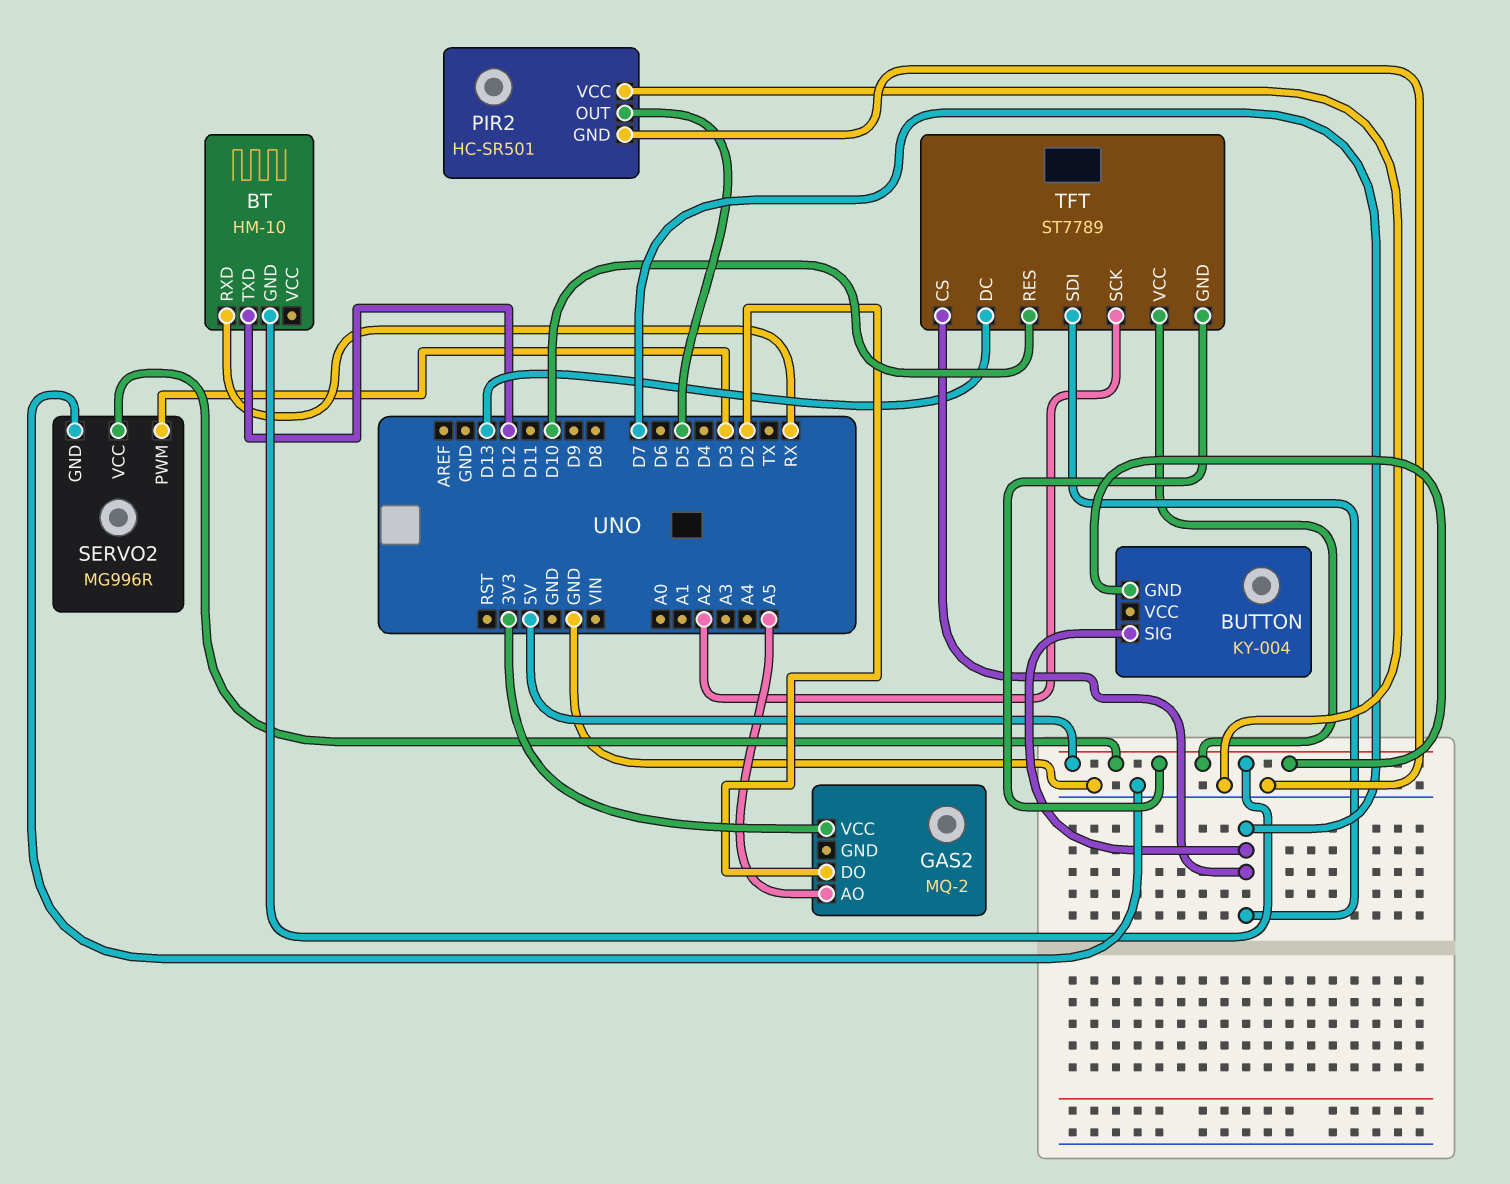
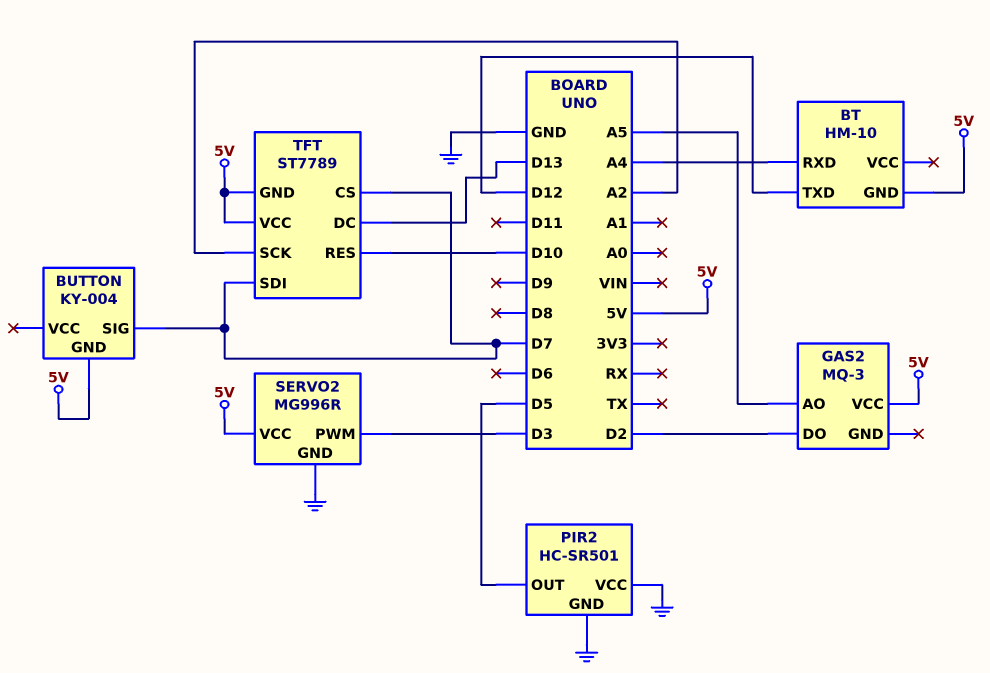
BT pin RXD: RX -> A4
GAS2: MQ-2 -> MQ-3
GAS2 pin VCC: 3V3 -> 5V

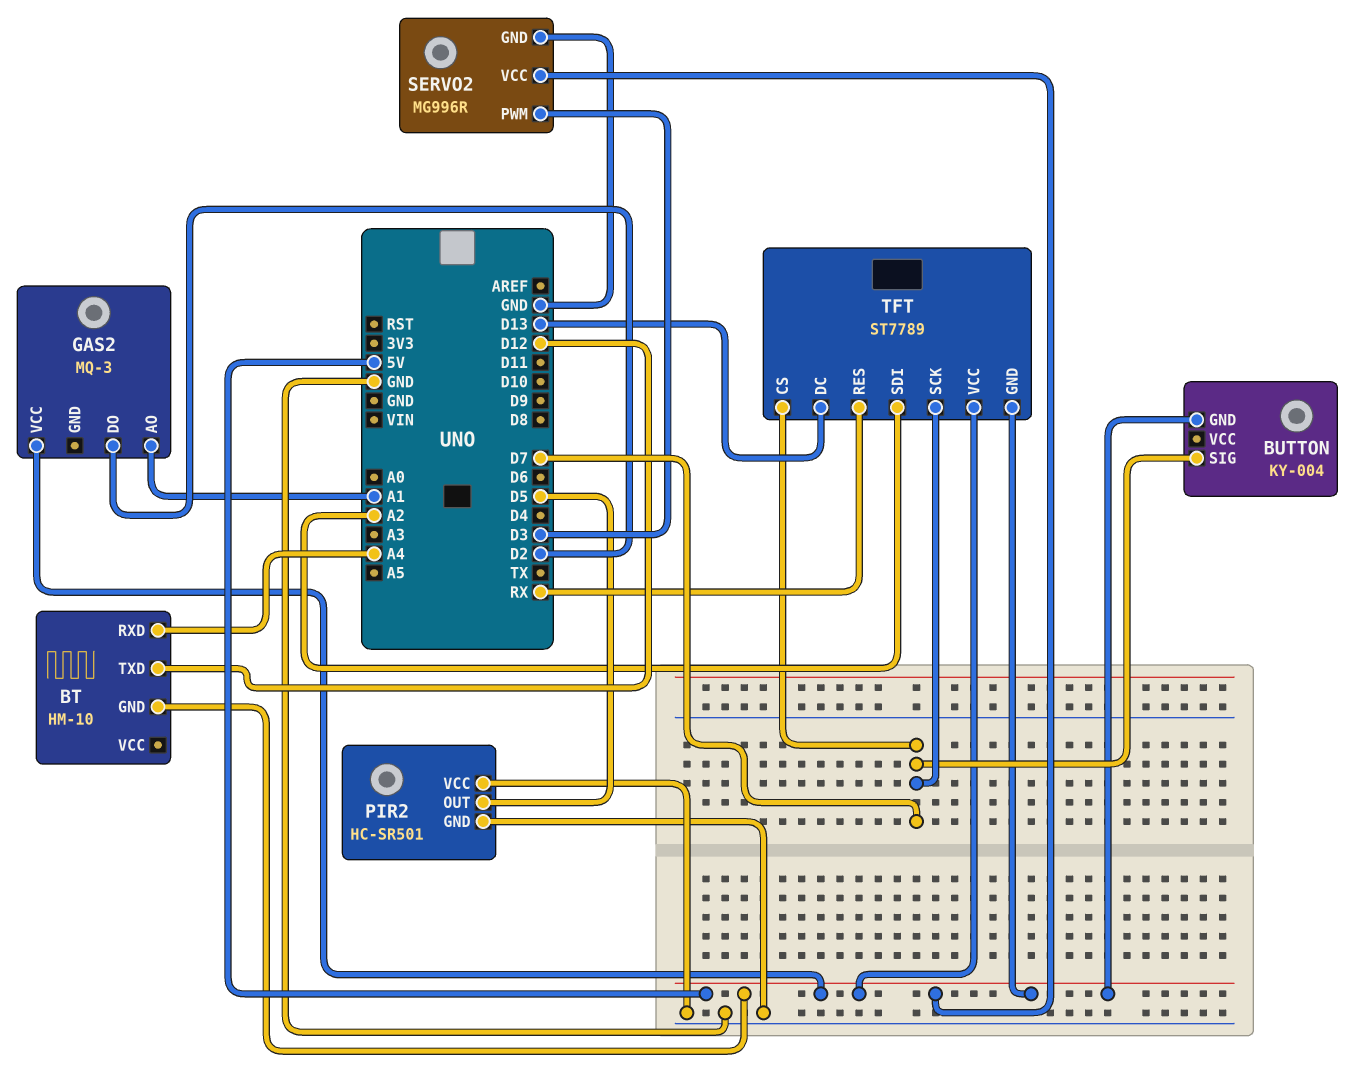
GAS2 pin AO: A5 -> A1
TFT pin RES: D10 -> RX
TFT pin SCK: A2 -> D7
TFT pin SDI: D7 -> A2

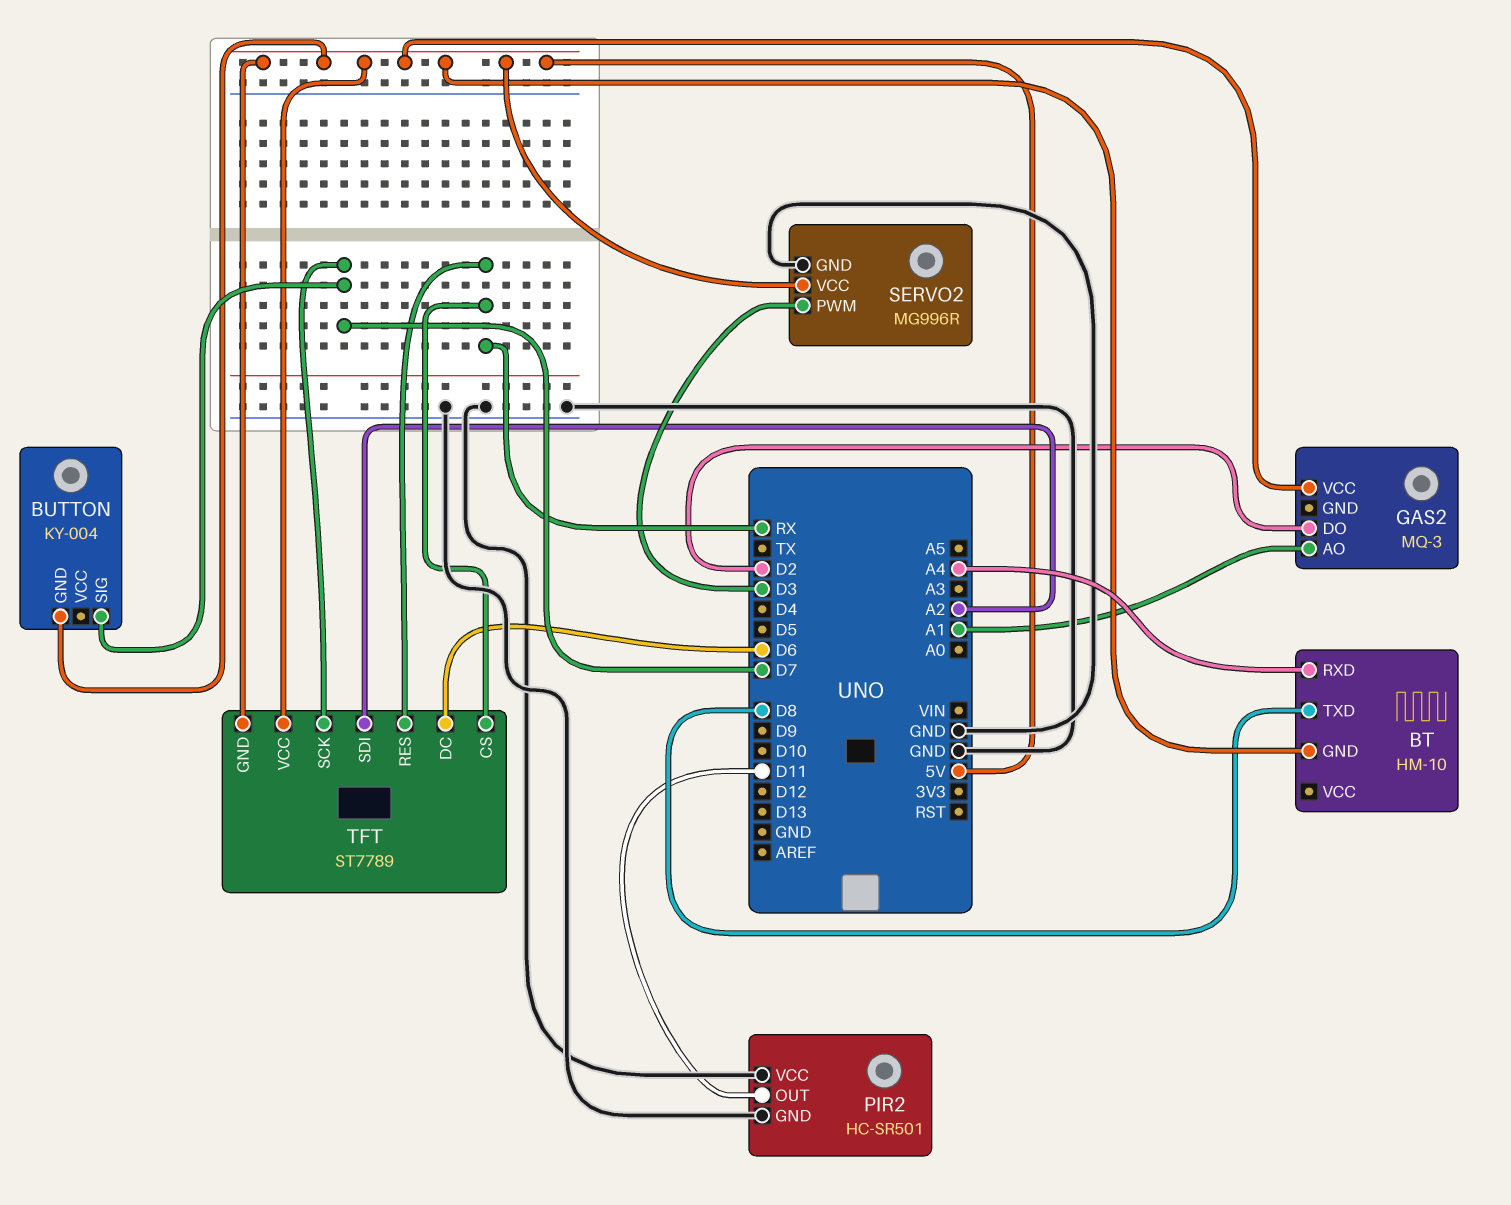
BT pin TXD: D12 -> D8
PIR2 pin OUT: D5 -> D11
TFT pin CS: D7 -> RX
TFT pin DC: D13 -> D6

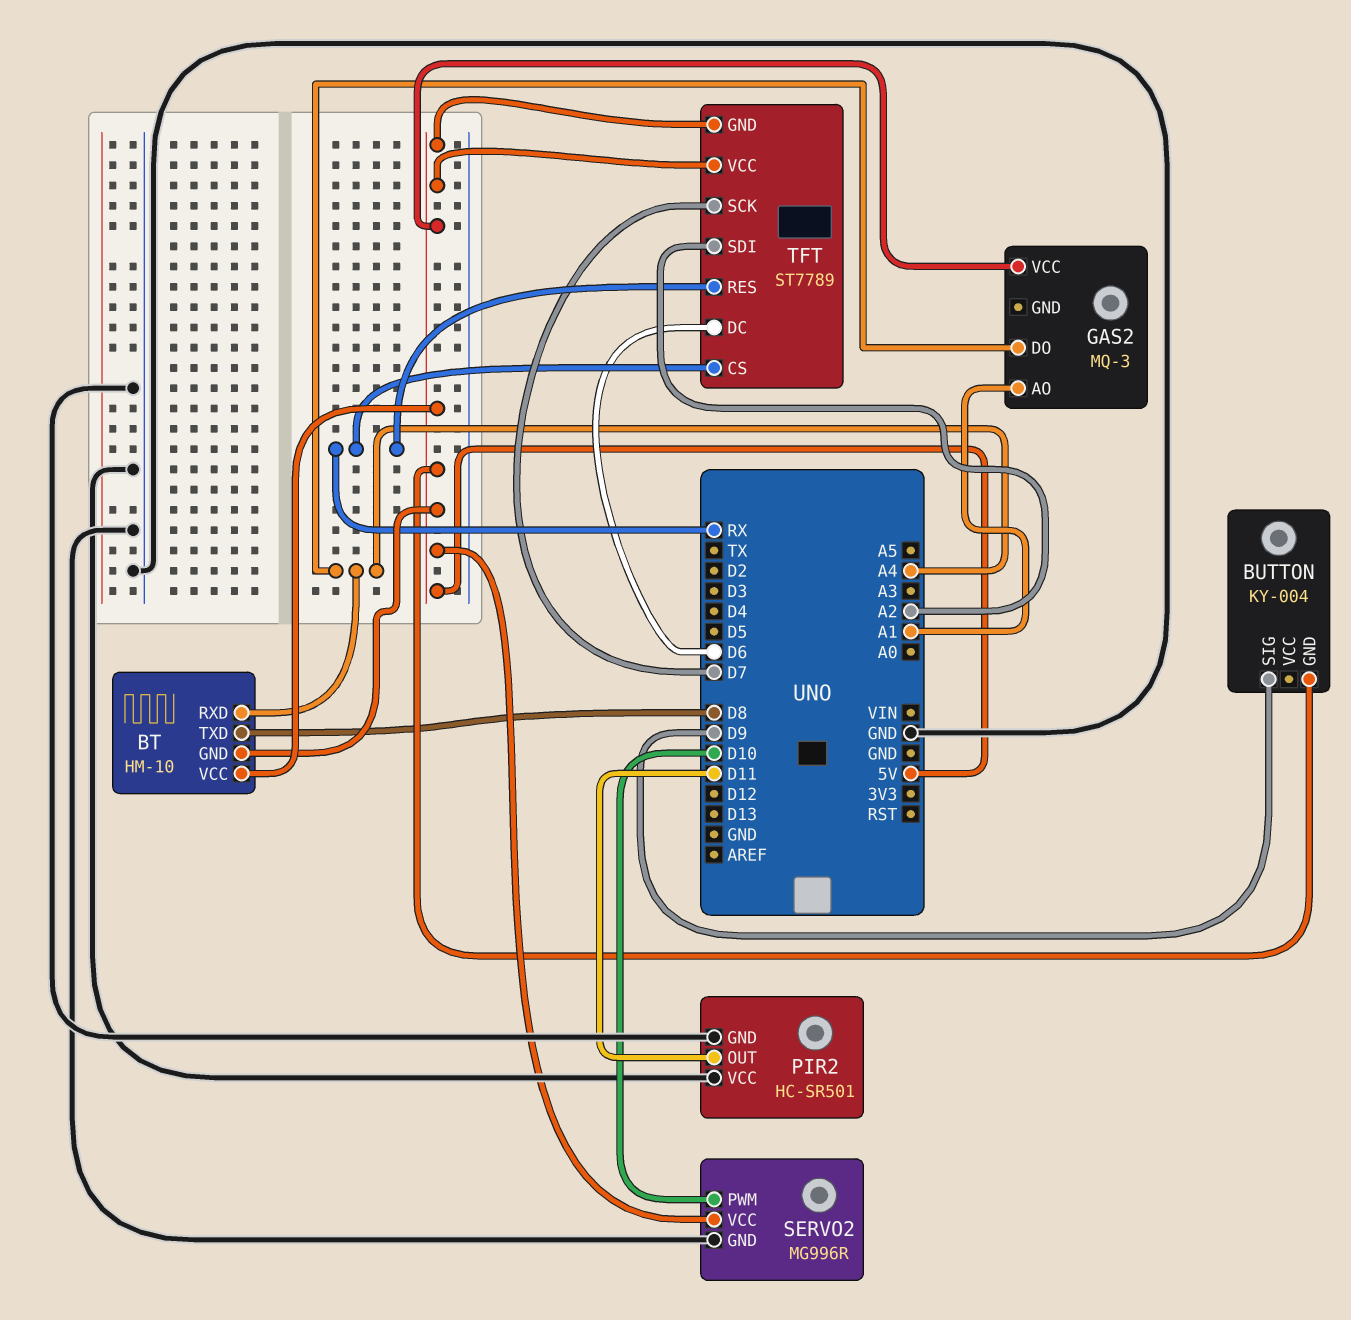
BT pin VCC: none -> 5V
BUTTON pin SIG: D7 -> D9
GAS2 pin DO: D2 -> A4
SERVO2 pin PWM: D3 -> D10

